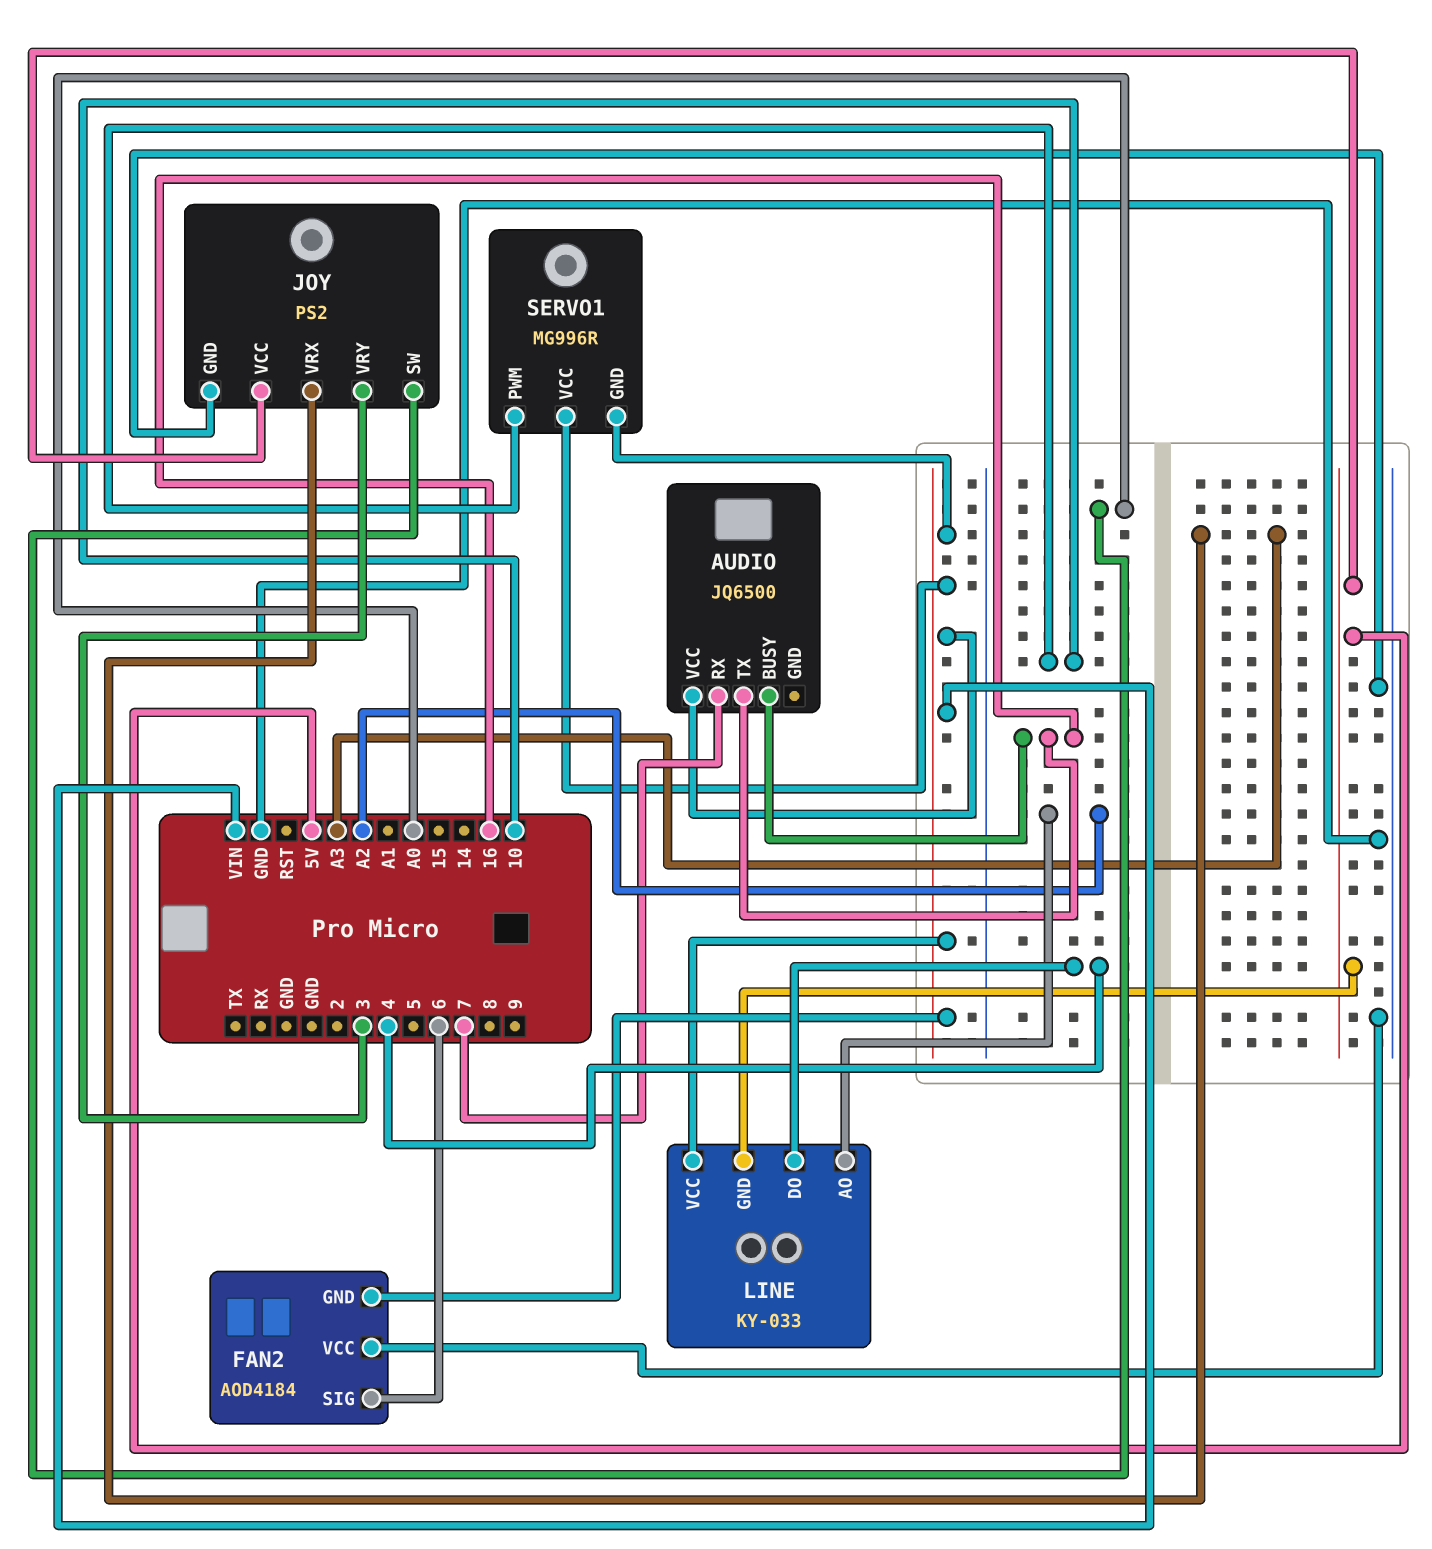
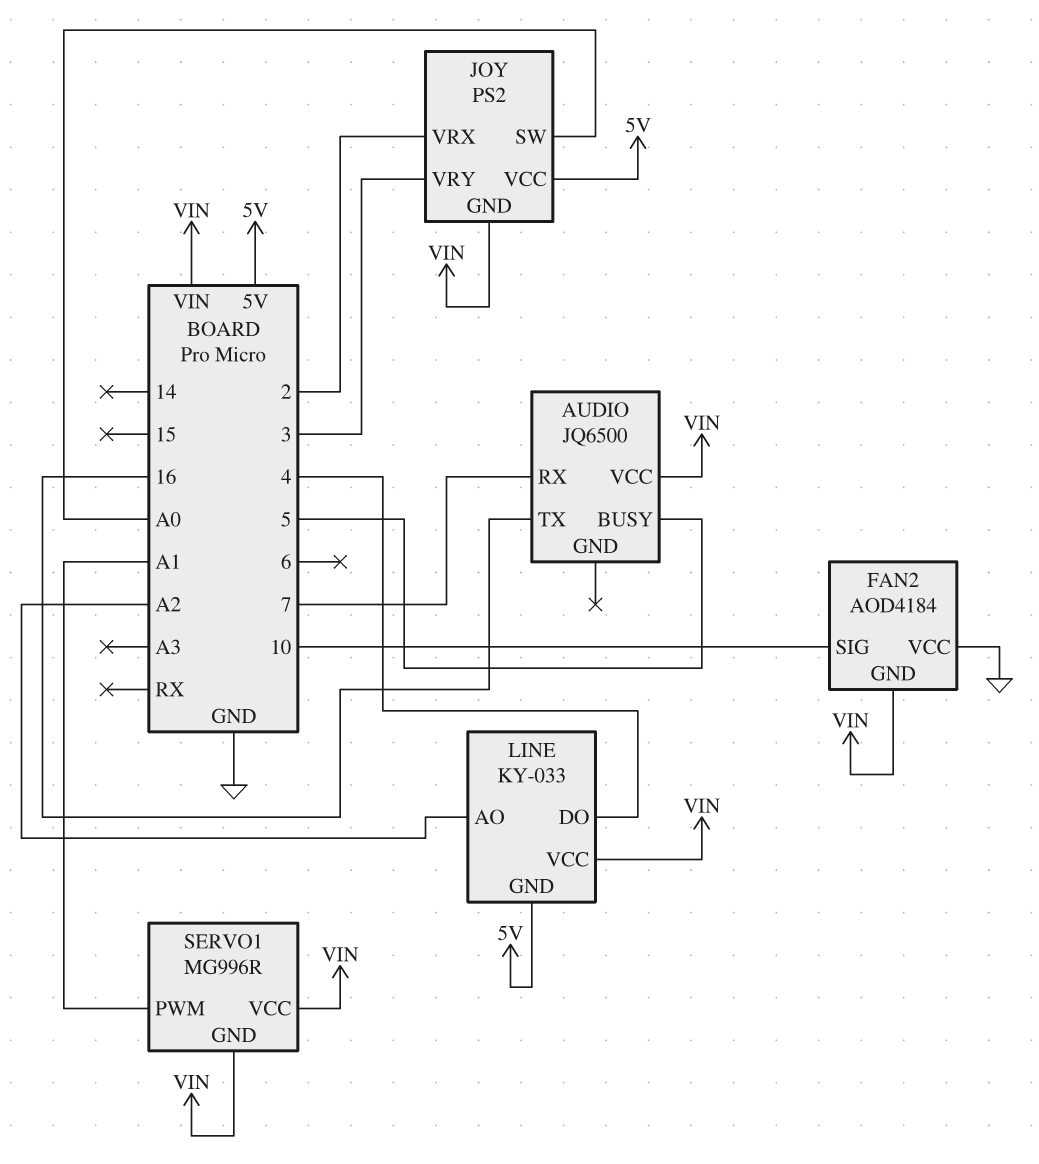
AUDIO pin BUSY: 16 -> 5
FAN2 pin SIG: 6 -> 10
JOY pin GND: GND -> VIN
JOY pin VRX: A3 -> 2
SERVO1 pin PWM: 10 -> A1

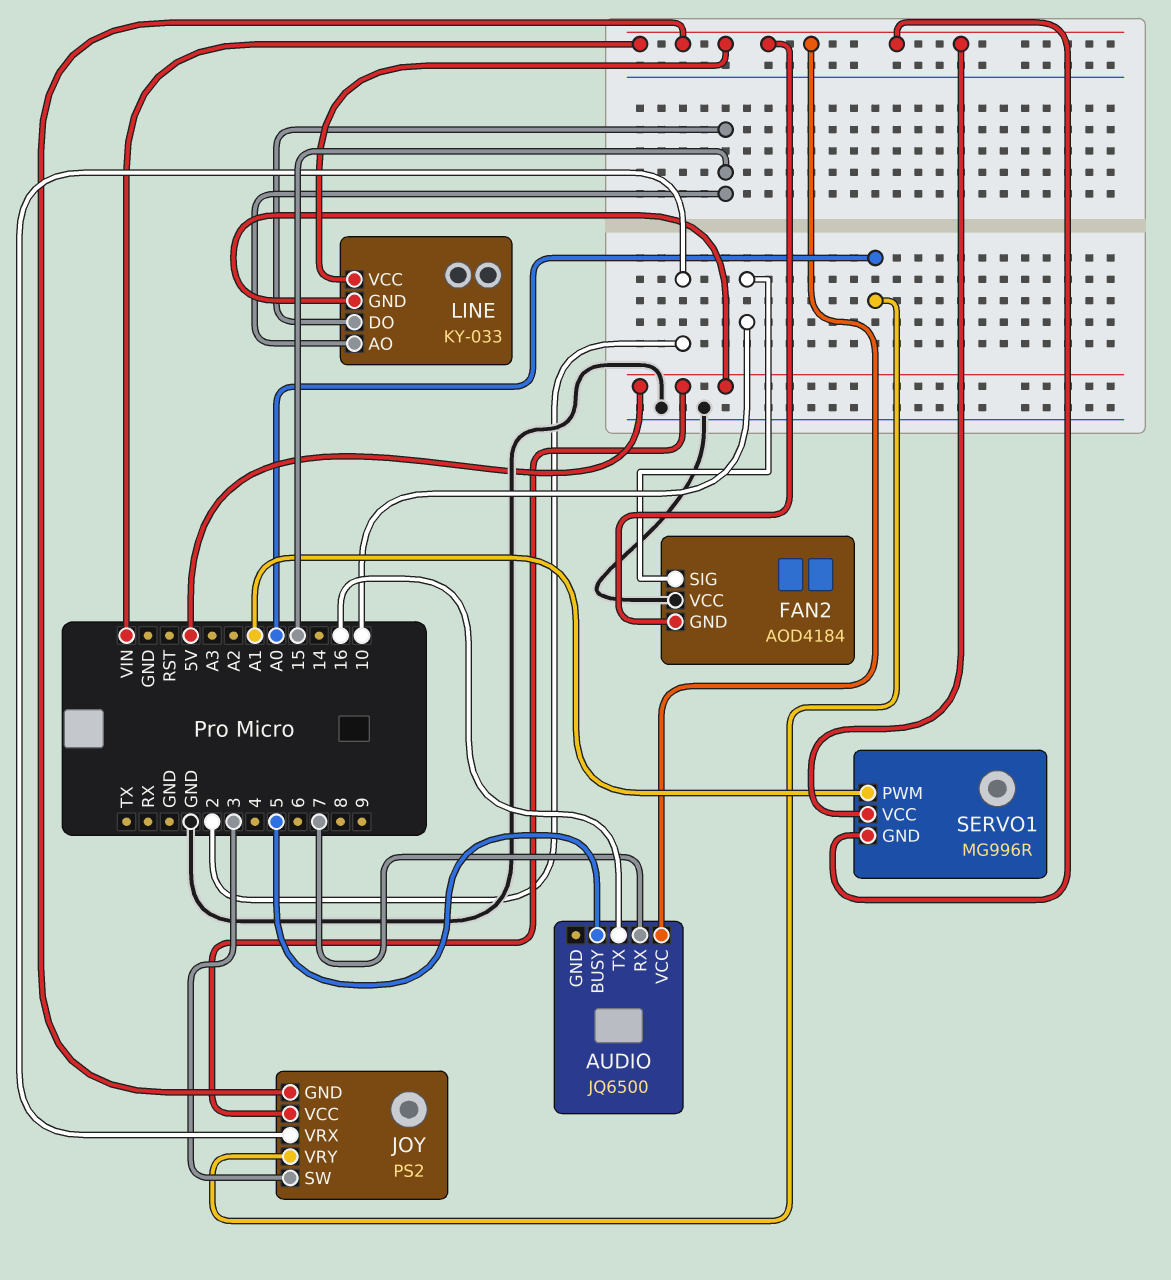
JOY pin SW: A0 -> 3
JOY pin VRY: 3 -> A0
LINE pin AO: A2 -> 15
LINE pin DO: 4 -> 15

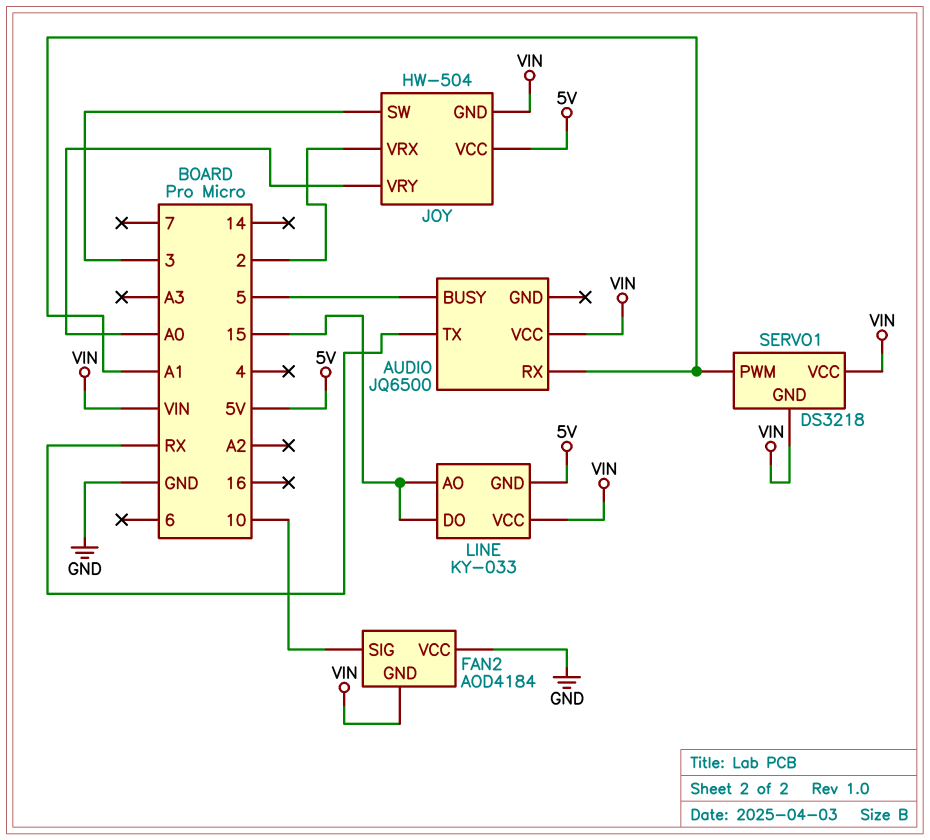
AUDIO pin RX: 7 -> A1
AUDIO pin TX: 16 -> RX
JOY: PS2 -> HW-504
SERVO1: MG996R -> DS3218

